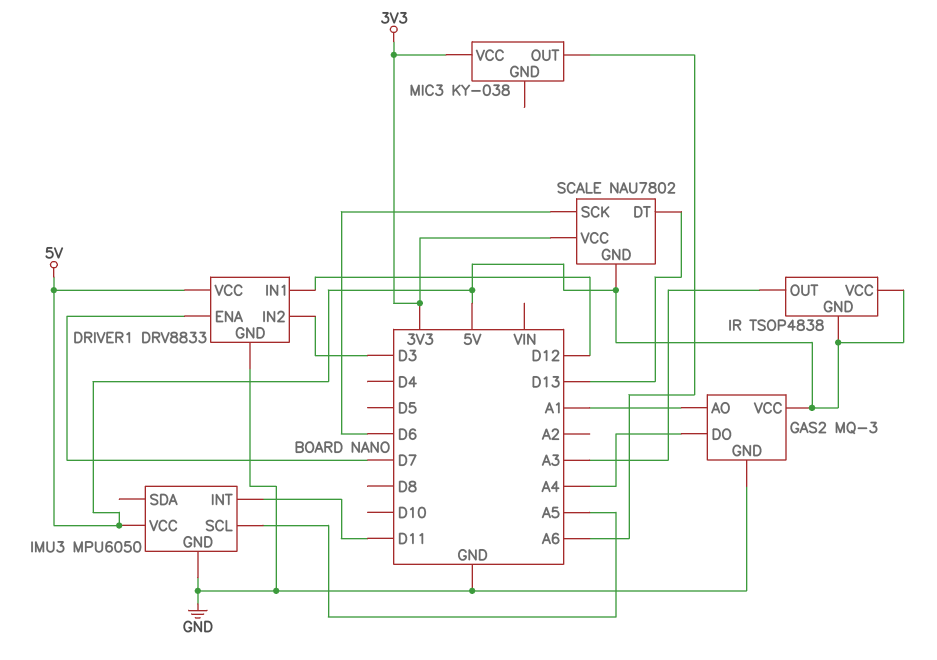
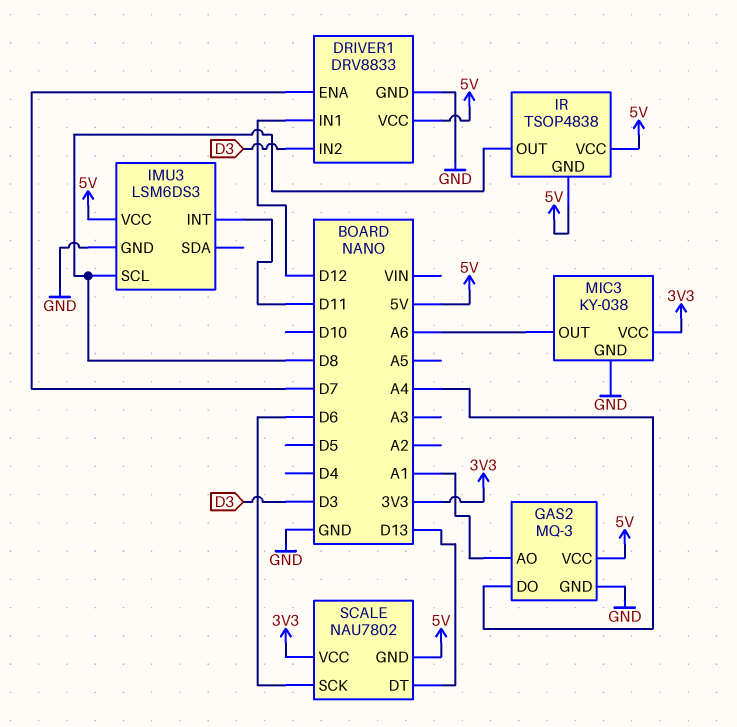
IMU3: MPU6050 -> LSM6DS3
IMU3 pin SCL: A5 -> D8
IR pin OUT: A3 -> D8
MIC3 pin GND: none -> GND

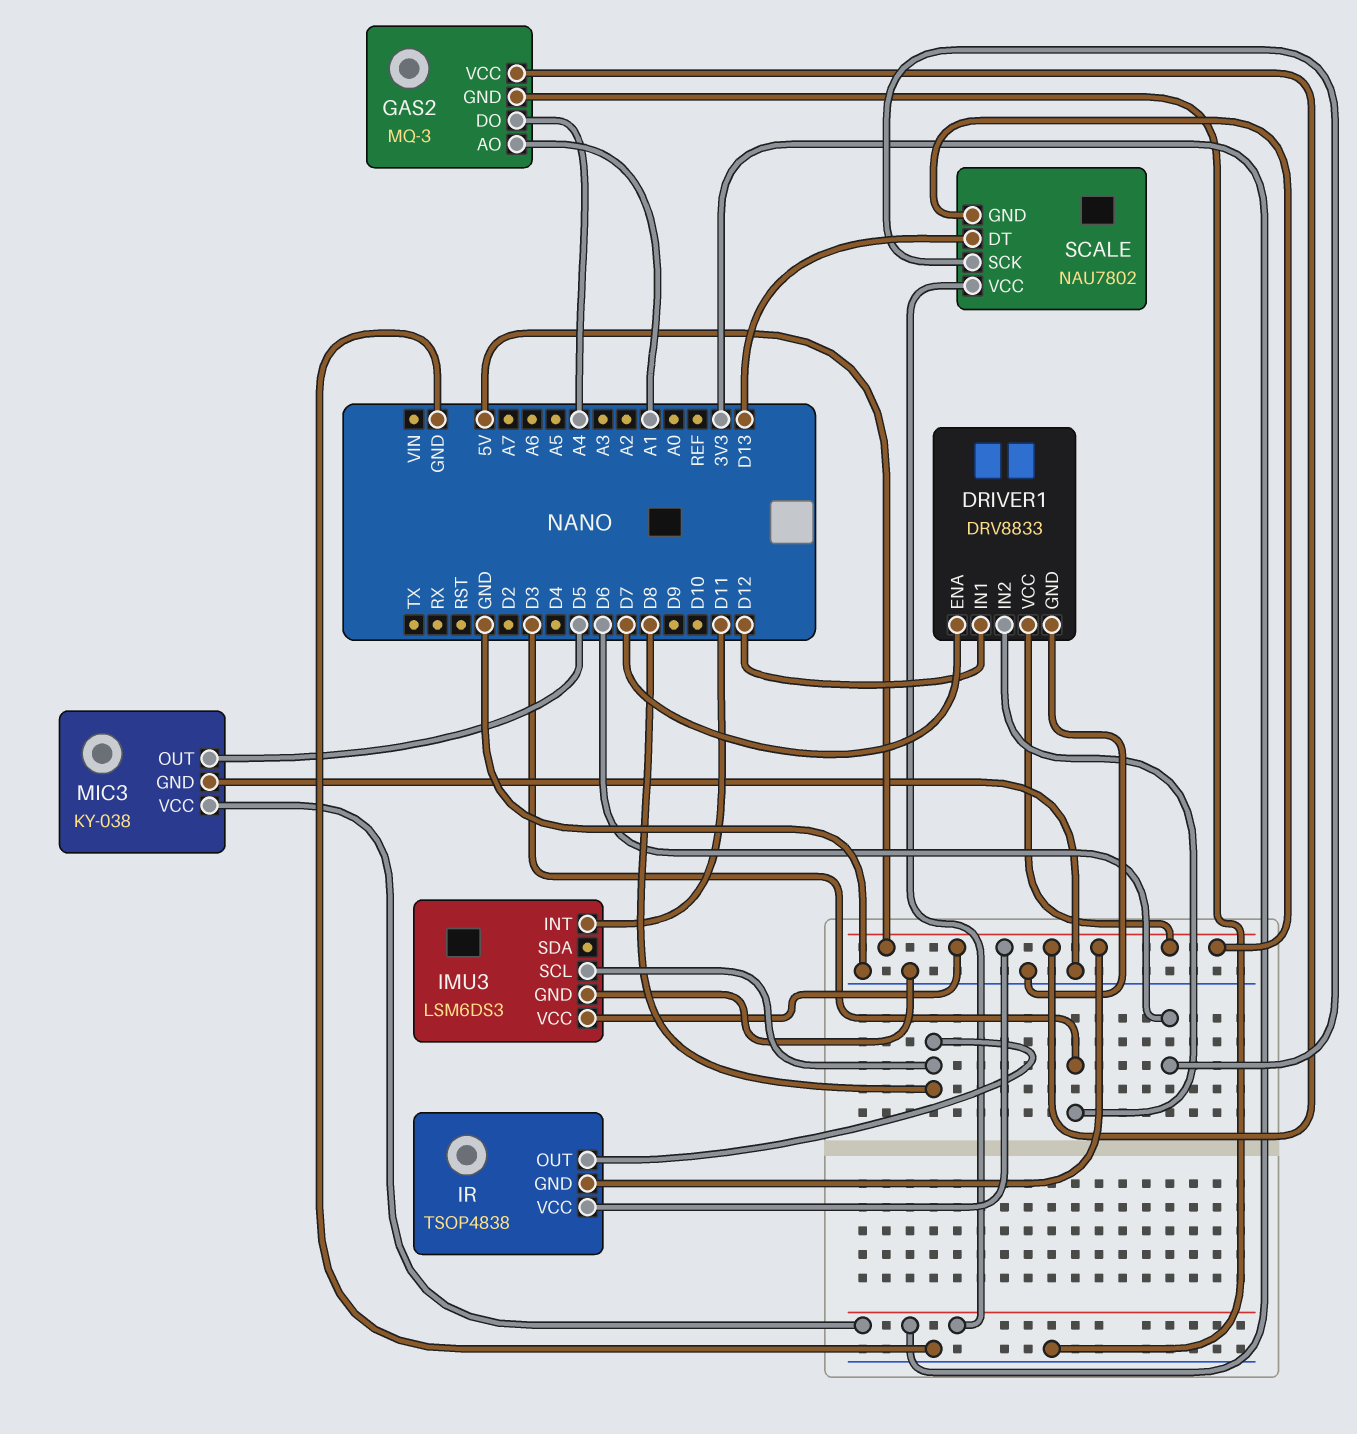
MIC3 pin OUT: A6 -> D5

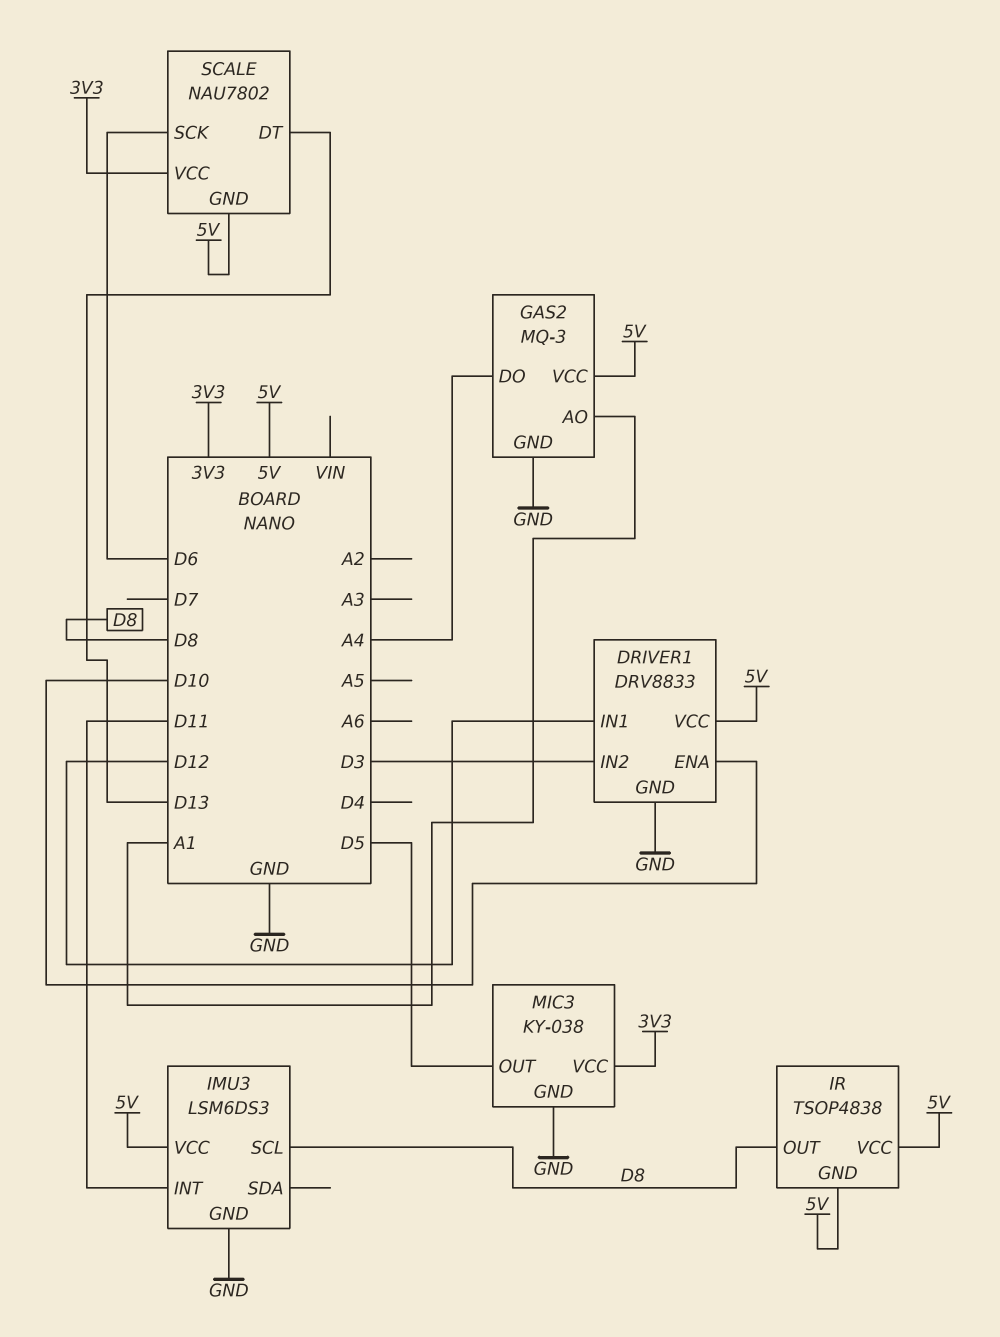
DRIVER1 pin ENA: D7 -> D10

